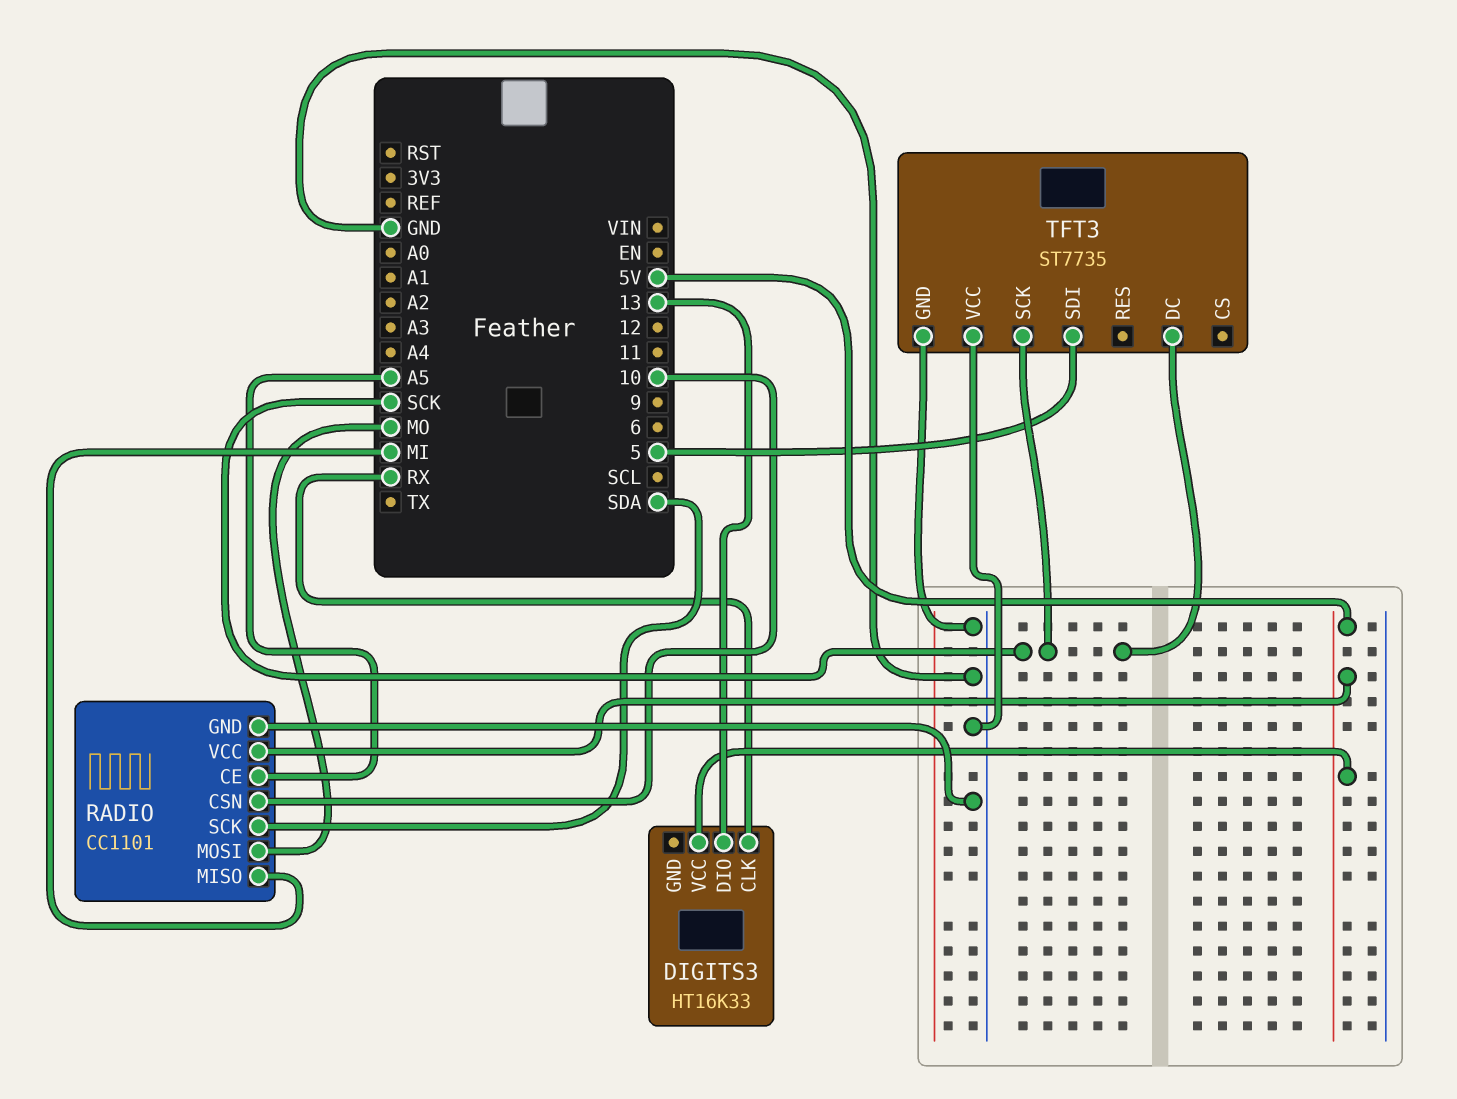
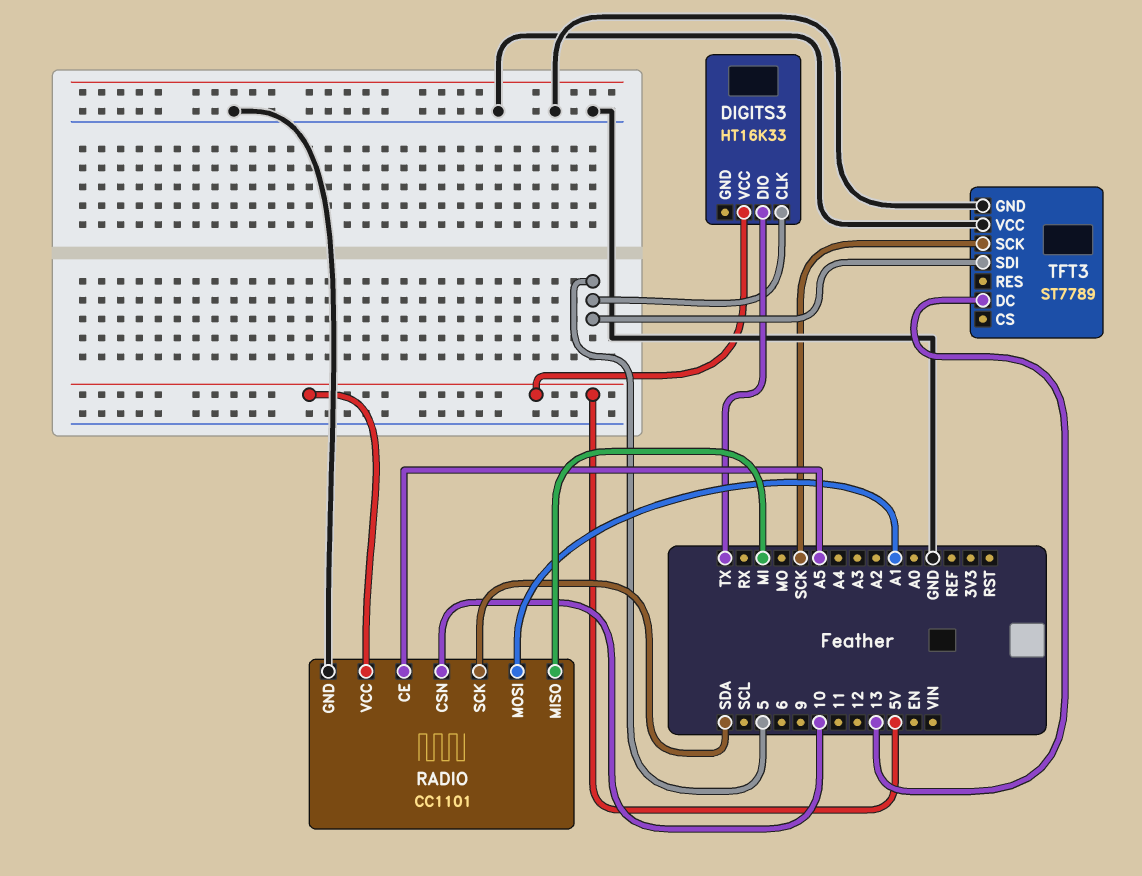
DIGITS3 pin CLK: RX -> 5
DIGITS3 pin DIO: 13 -> TX
RADIO pin MOSI: MO -> A1
TFT3: ST7735 -> ST7789
TFT3 pin DC: SCK -> 13

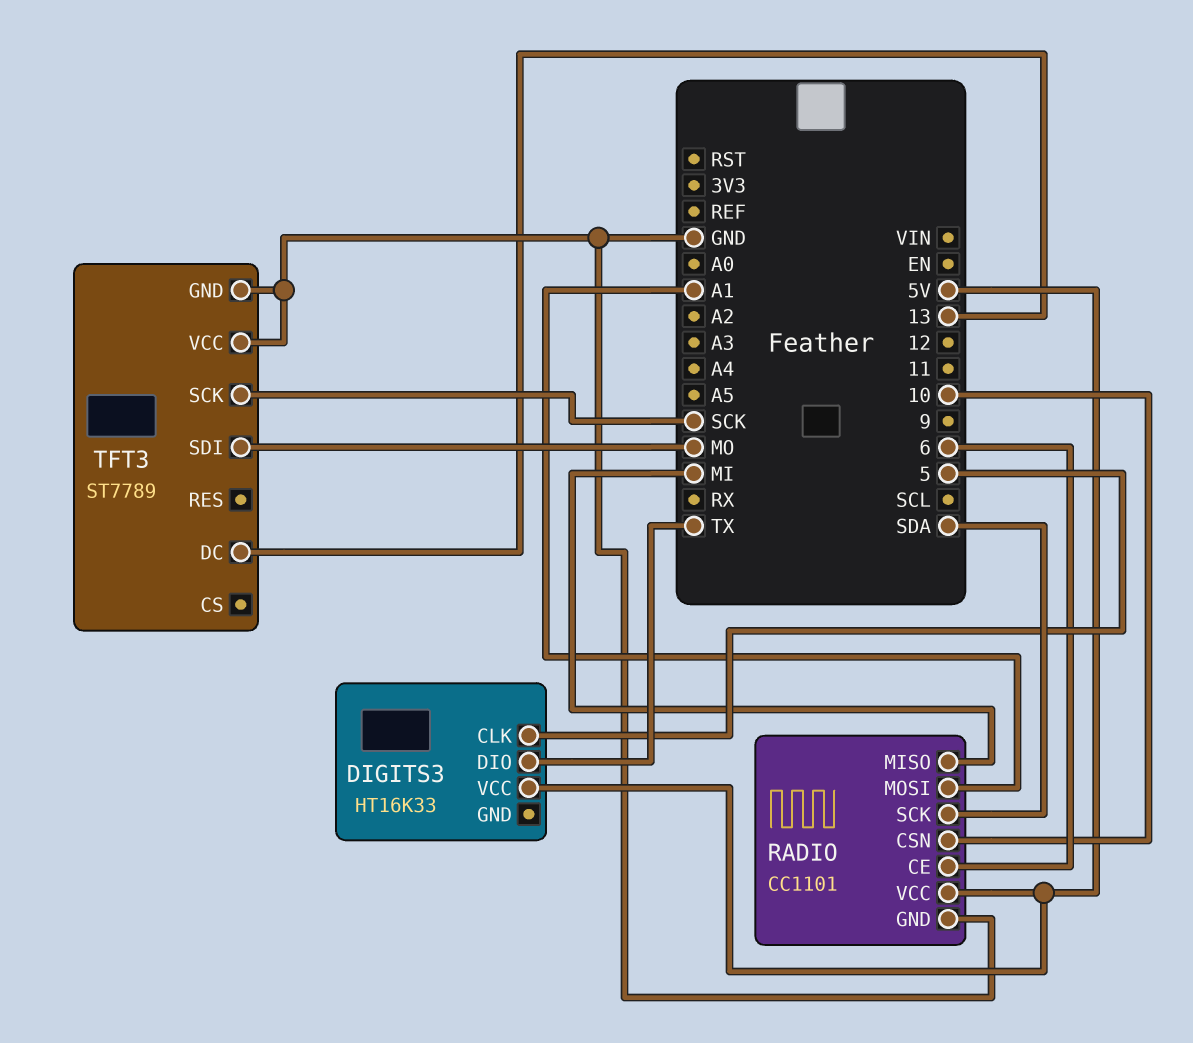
RADIO pin CE: A5 -> 6
TFT3 pin SDI: 5 -> MO

